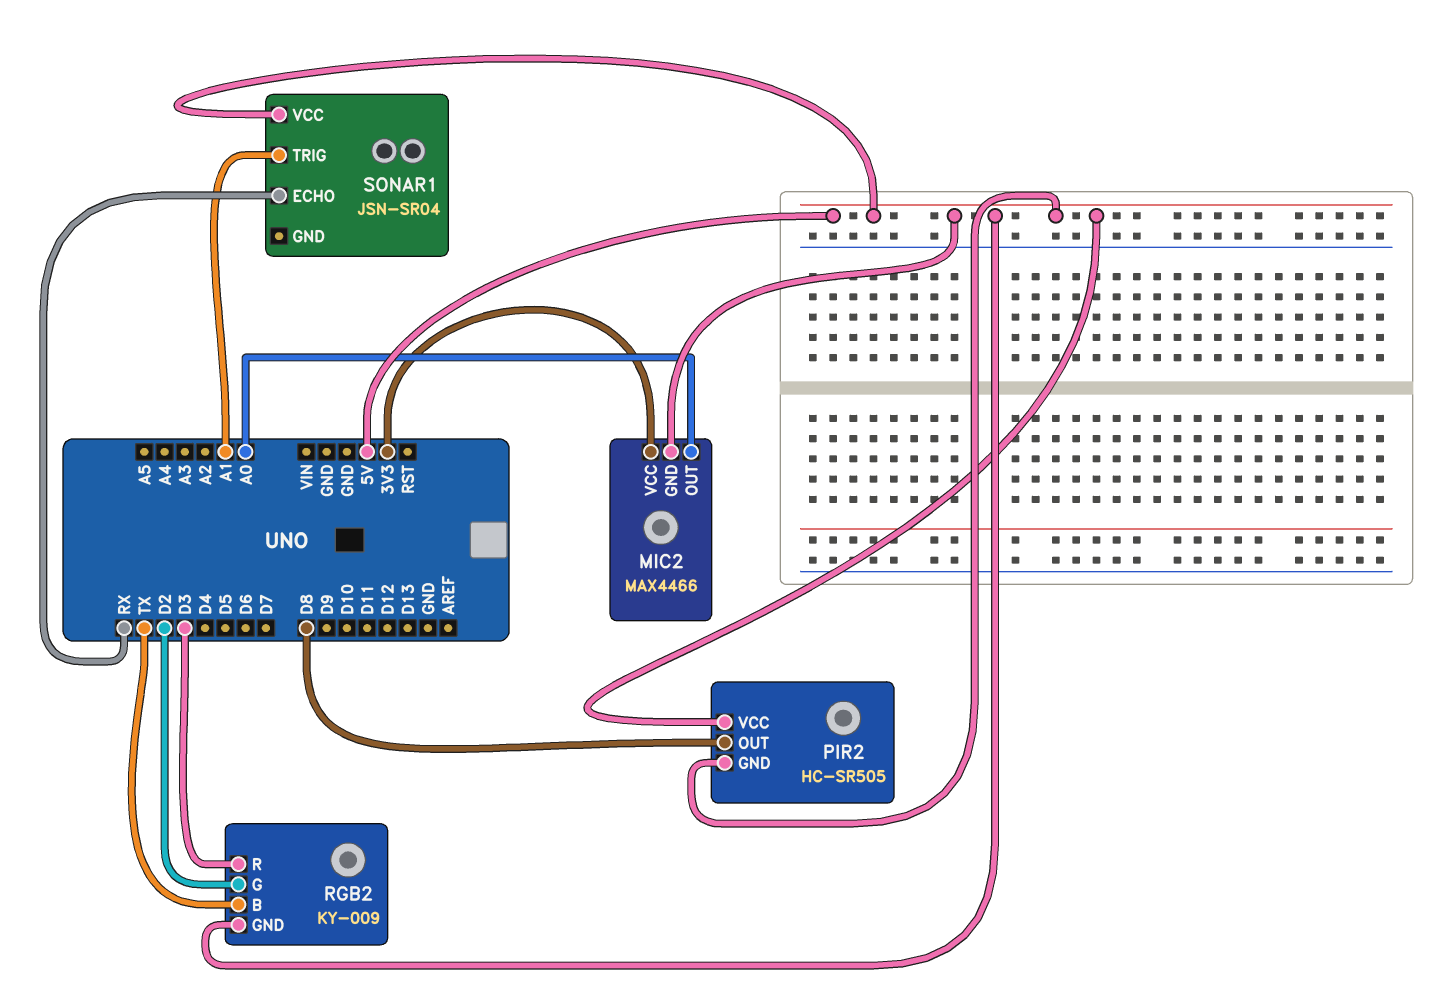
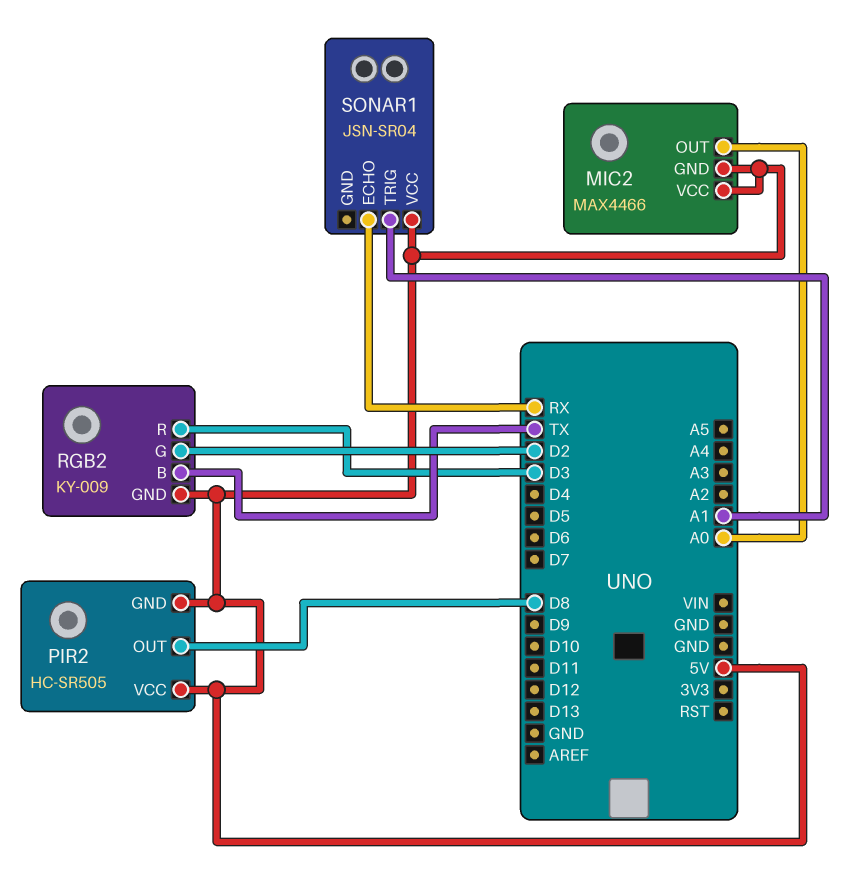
MIC2 pin VCC: 3V3 -> 5V

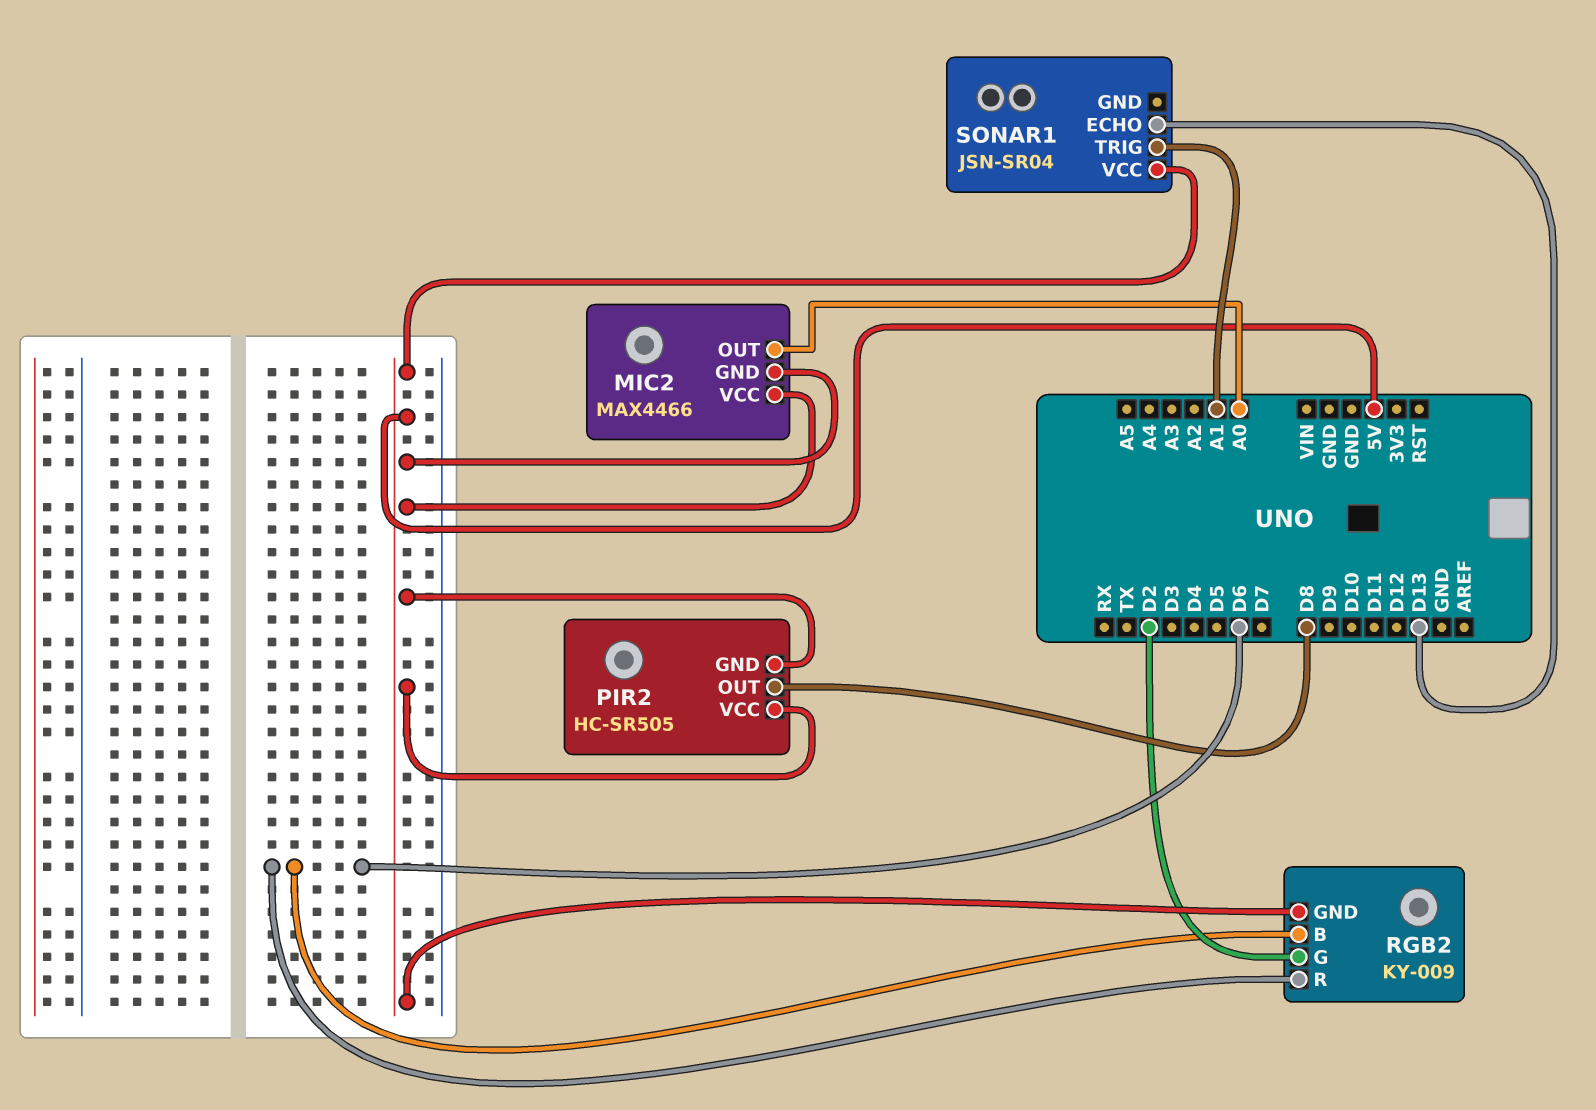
RGB2 pin B: TX -> D6
RGB2 pin R: D3 -> D6
SONAR1 pin ECHO: RX -> D13

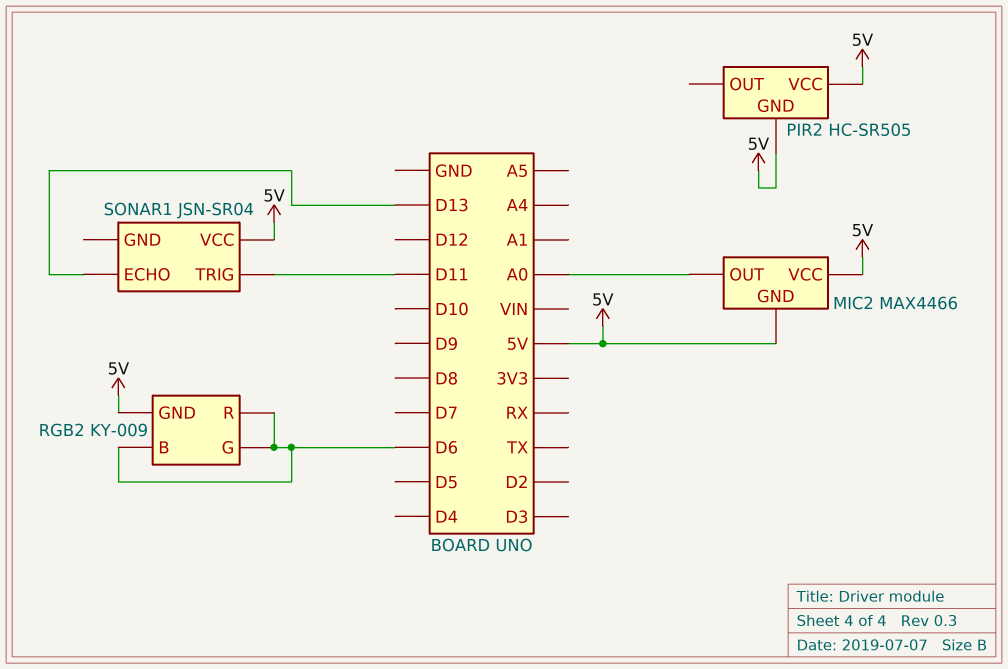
PIR2 pin OUT: D8 -> none
RGB2 pin G: D2 -> D6
SONAR1 pin TRIG: A1 -> D11

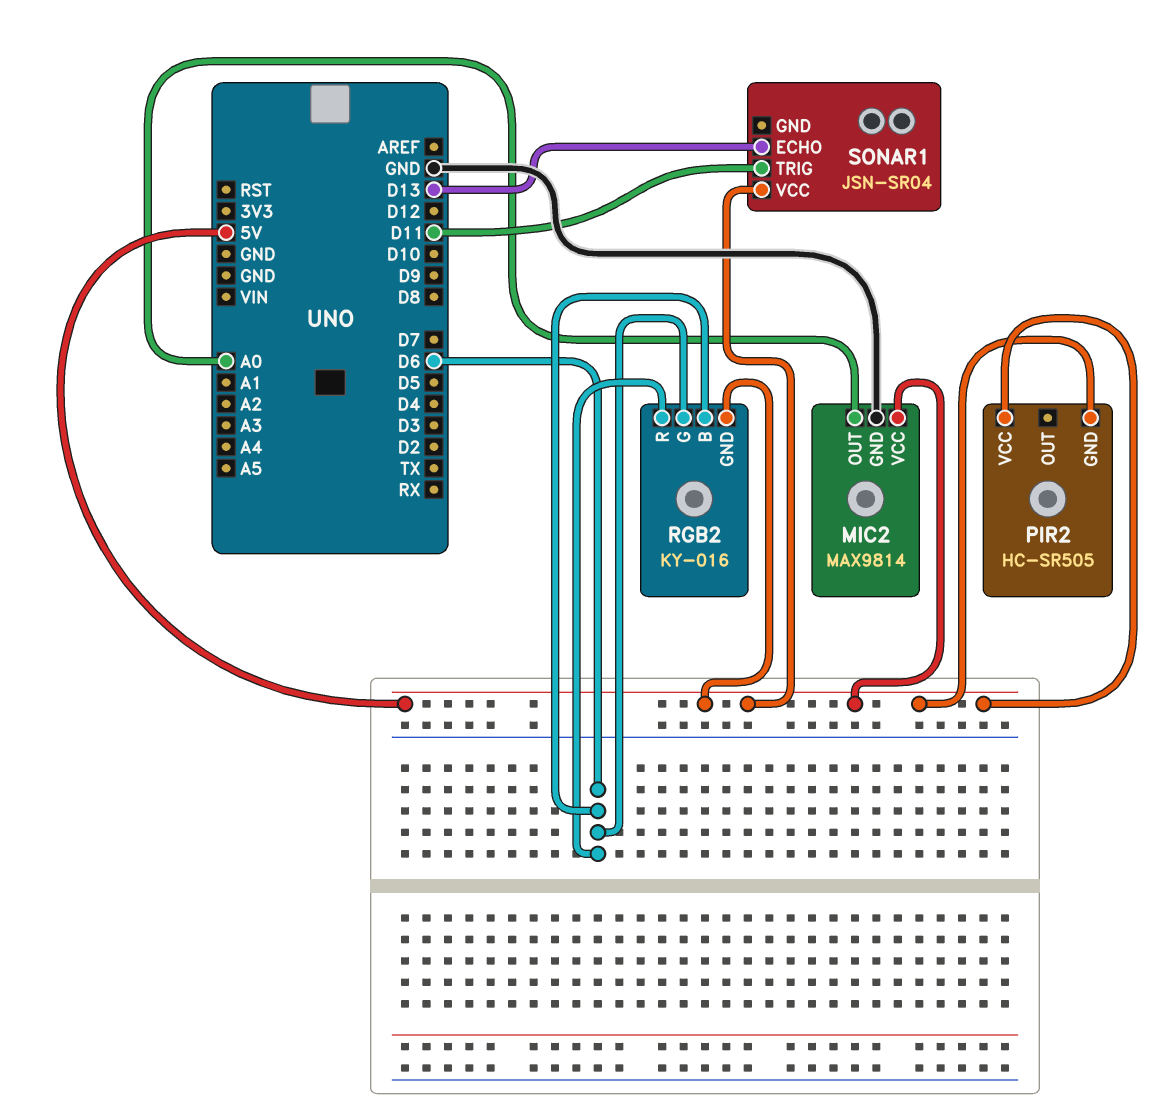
MIC2: MAX4466 -> MAX9814
MIC2 pin GND: 5V -> GND
RGB2: KY-009 -> KY-016

